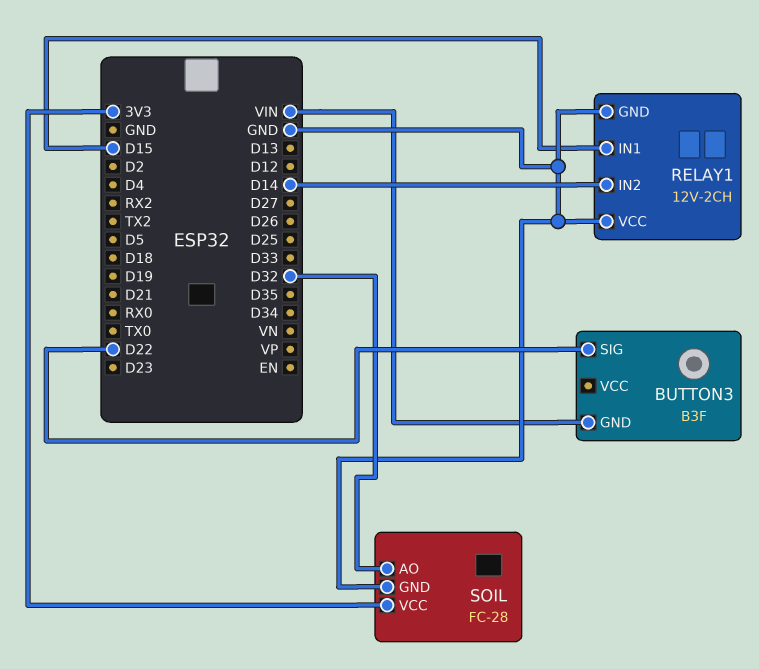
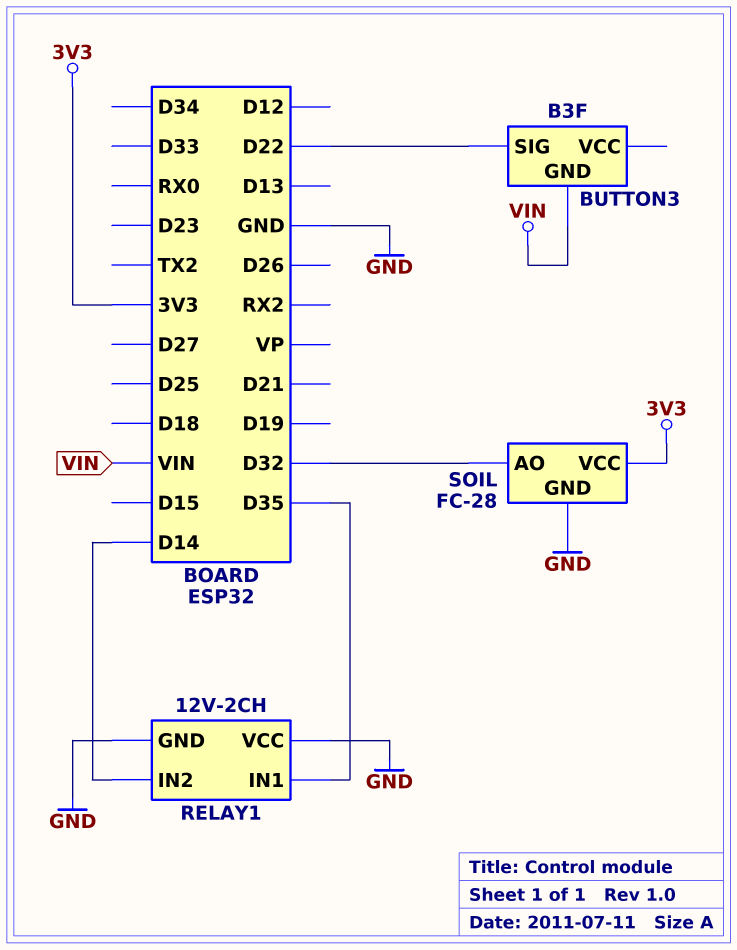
RELAY1 pin IN1: D15 -> D35

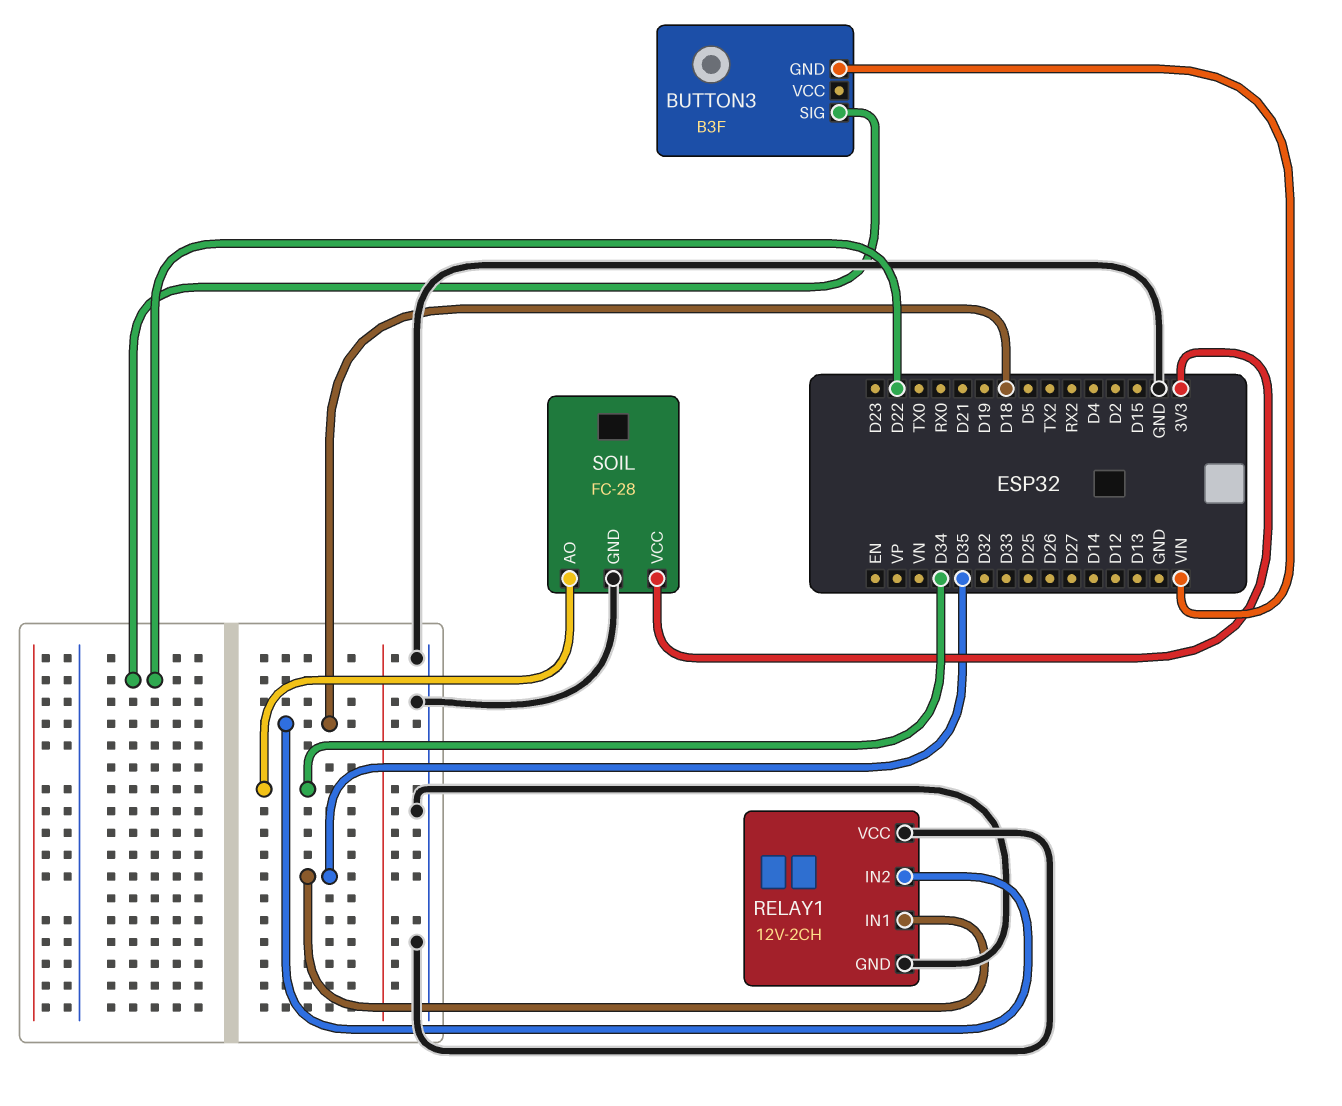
RELAY1 pin IN2: D14 -> D18
SOIL pin AO: D32 -> D34

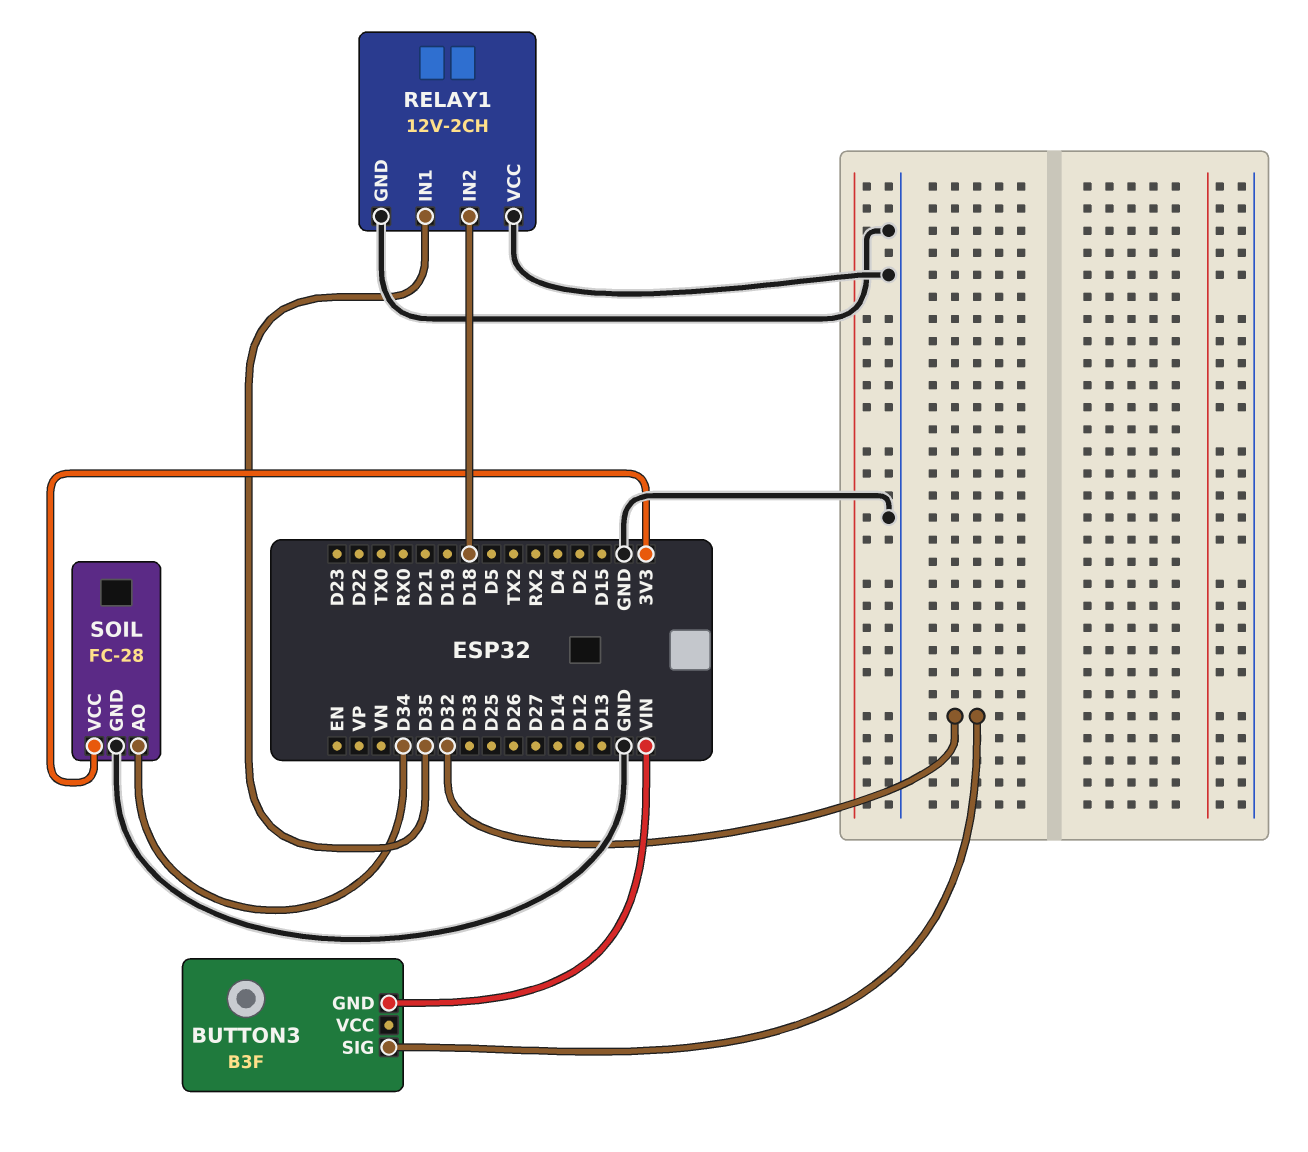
BUTTON3 pin SIG: D22 -> D32

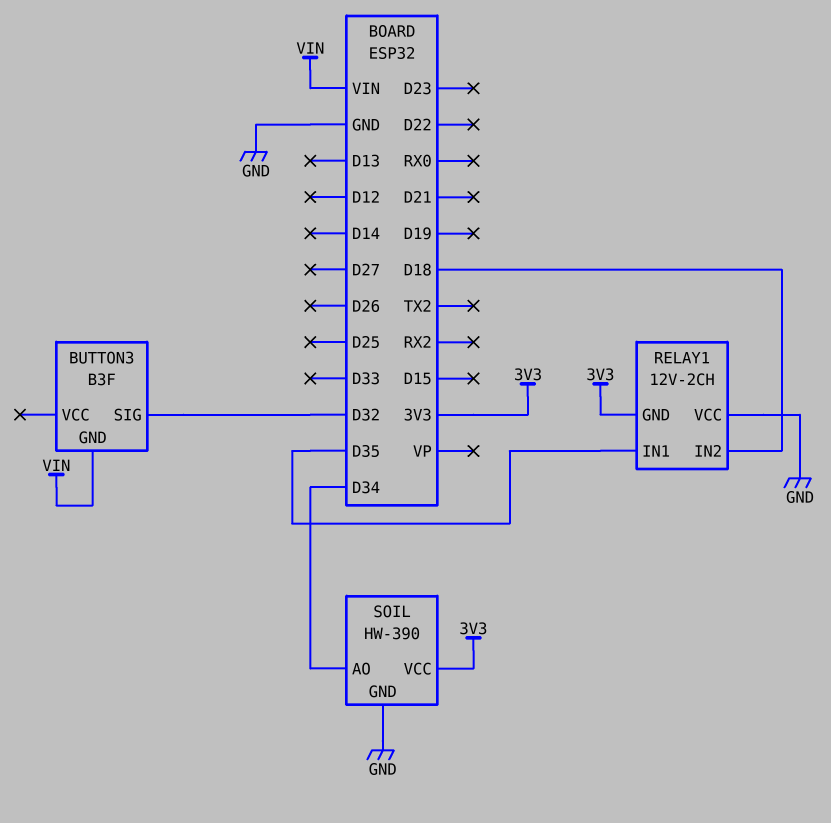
RELAY1 pin GND: GND -> 3V3
SOIL: FC-28 -> HW-390

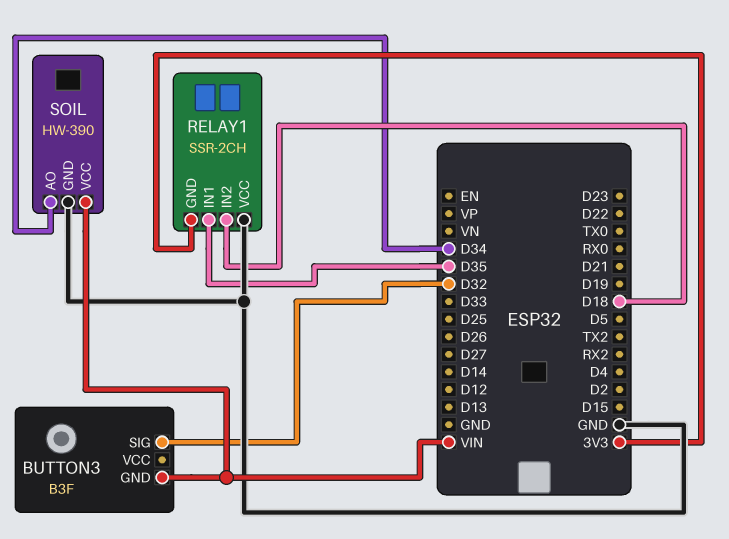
RELAY1: 12V-2CH -> SSR-2CH
SOIL pin VCC: 3V3 -> VIN

